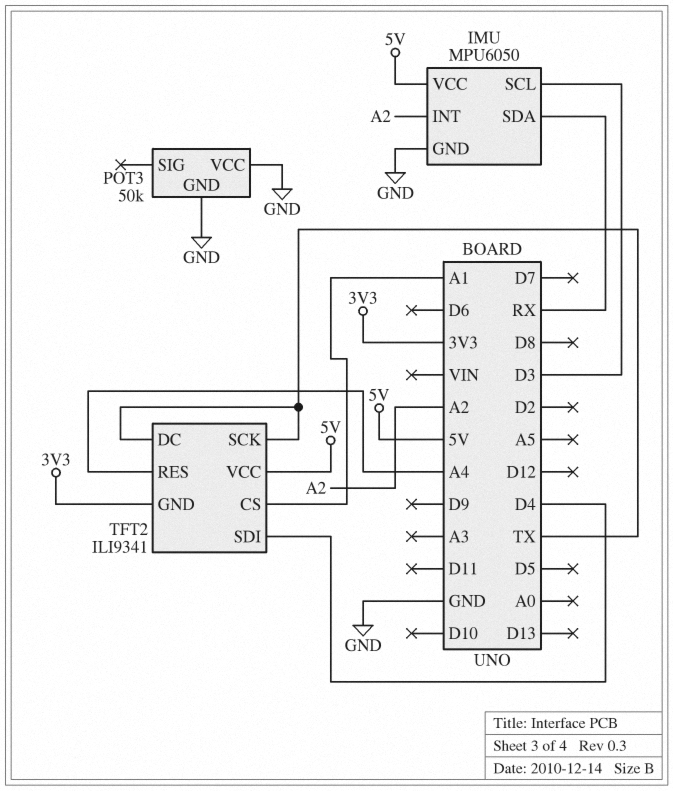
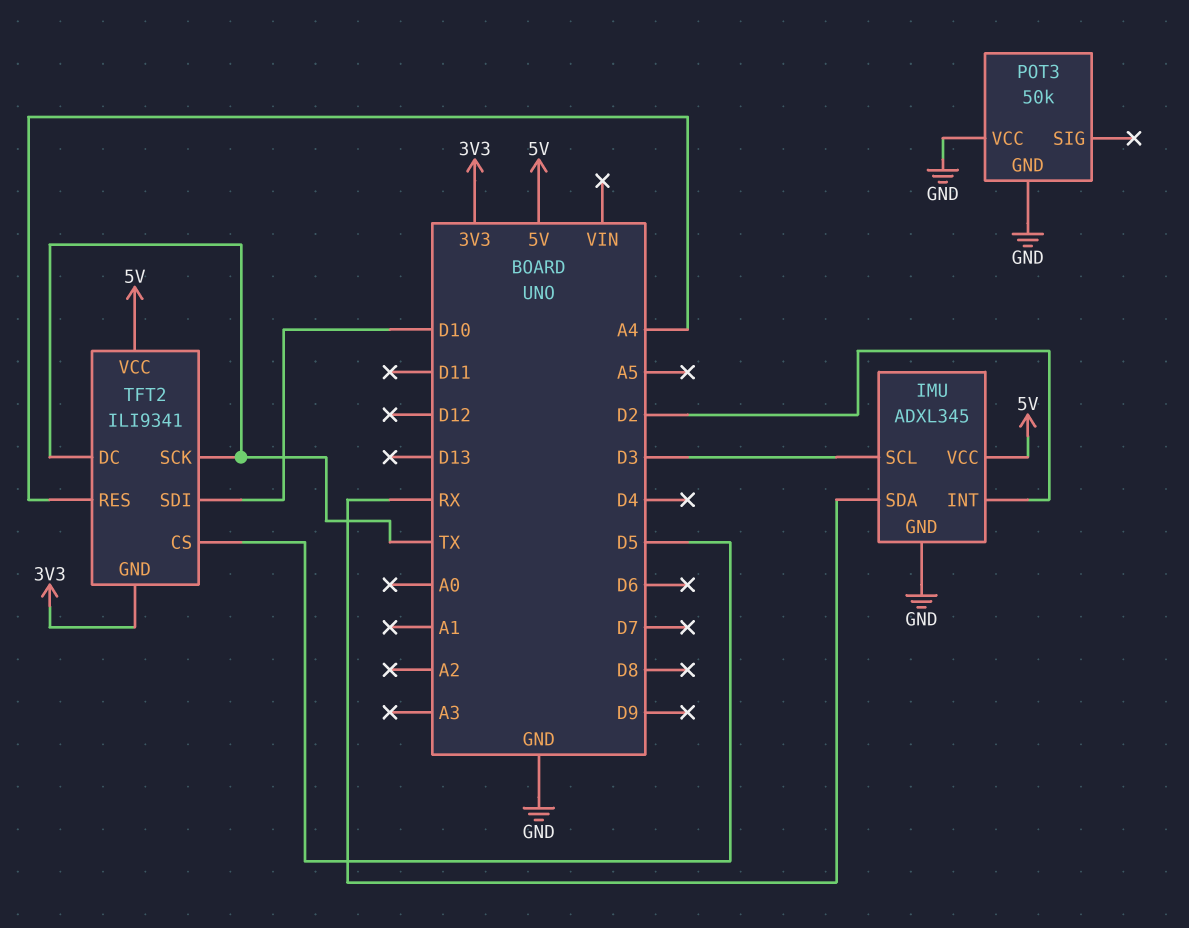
IMU: MPU6050 -> ADXL345
IMU pin INT: A2 -> D2
TFT2 pin CS: A1 -> D5
TFT2 pin SDI: D4 -> D10

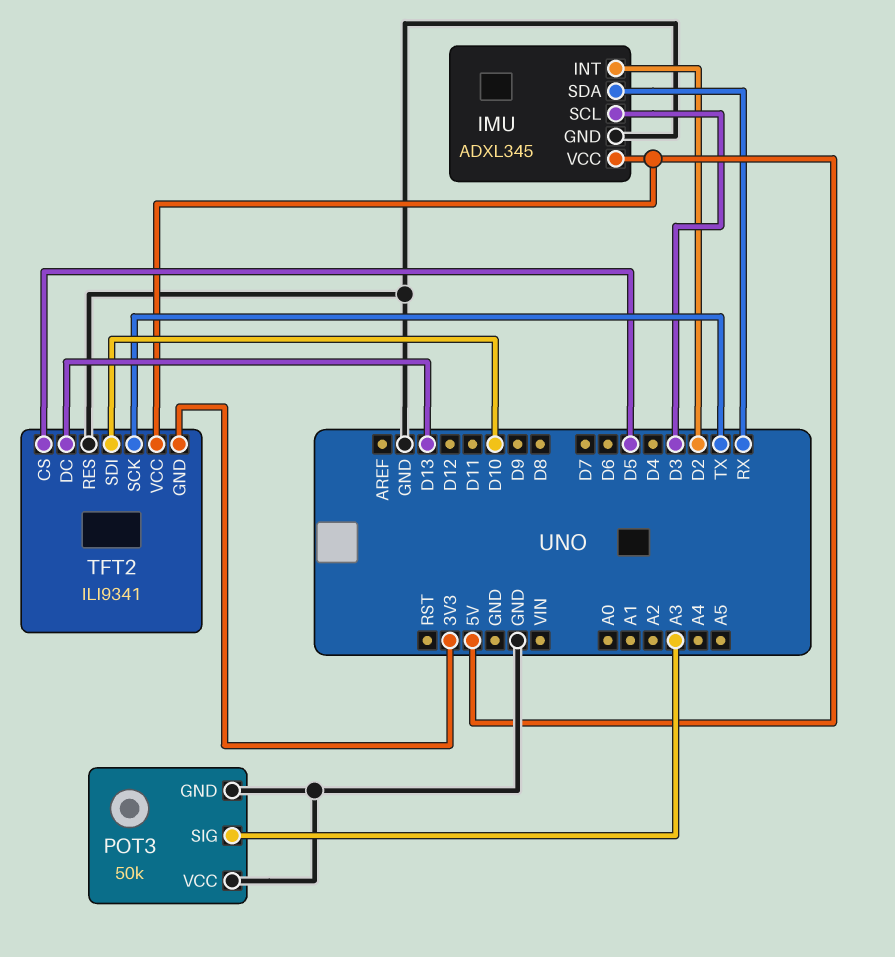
POT3 pin SIG: none -> A3
TFT2 pin DC: TX -> D13
TFT2 pin RES: A4 -> GND

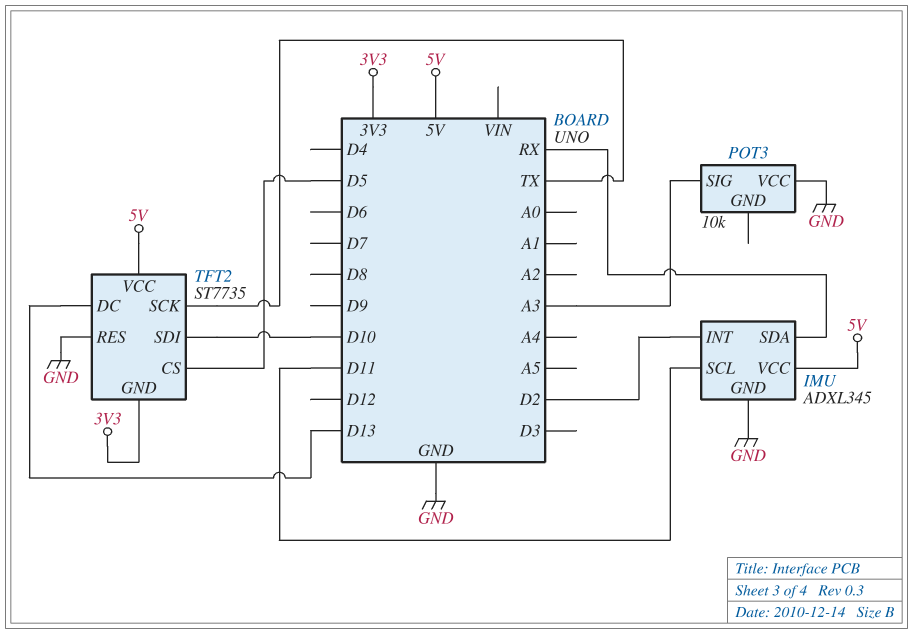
IMU pin SCL: D3 -> D11
POT3: 50k -> 10k
POT3 pin GND: GND -> none
TFT2: ILI9341 -> ST7735

